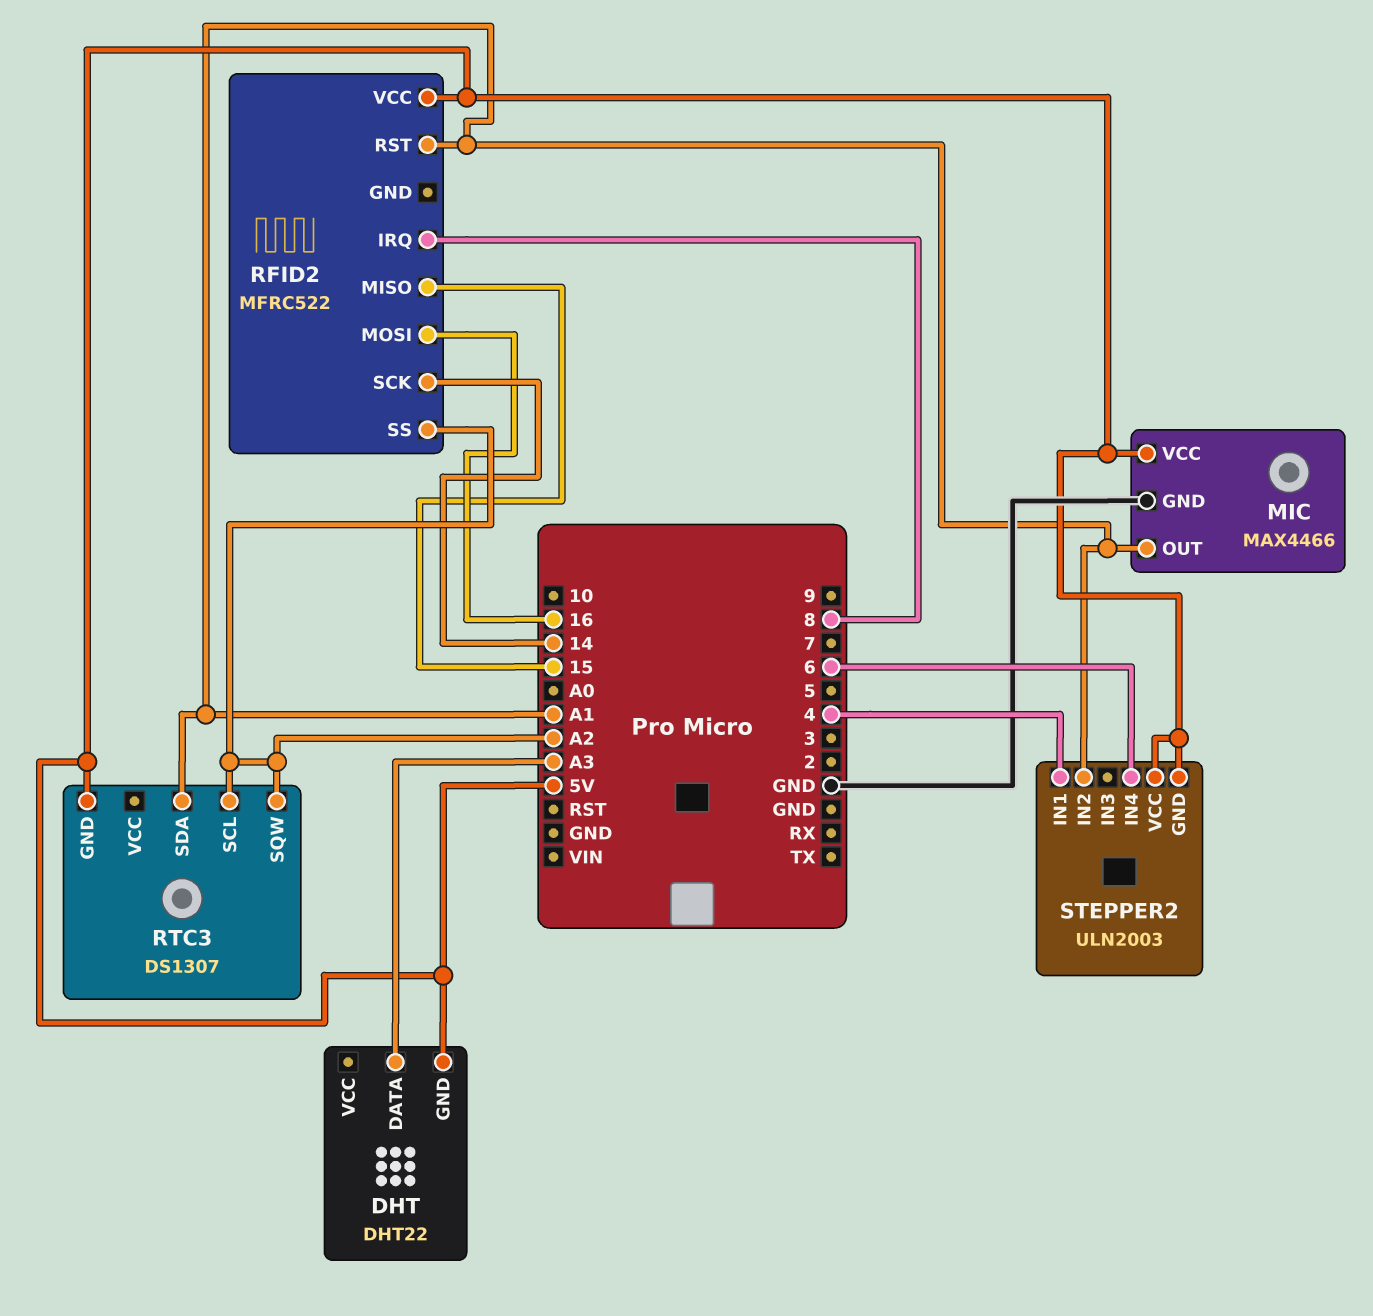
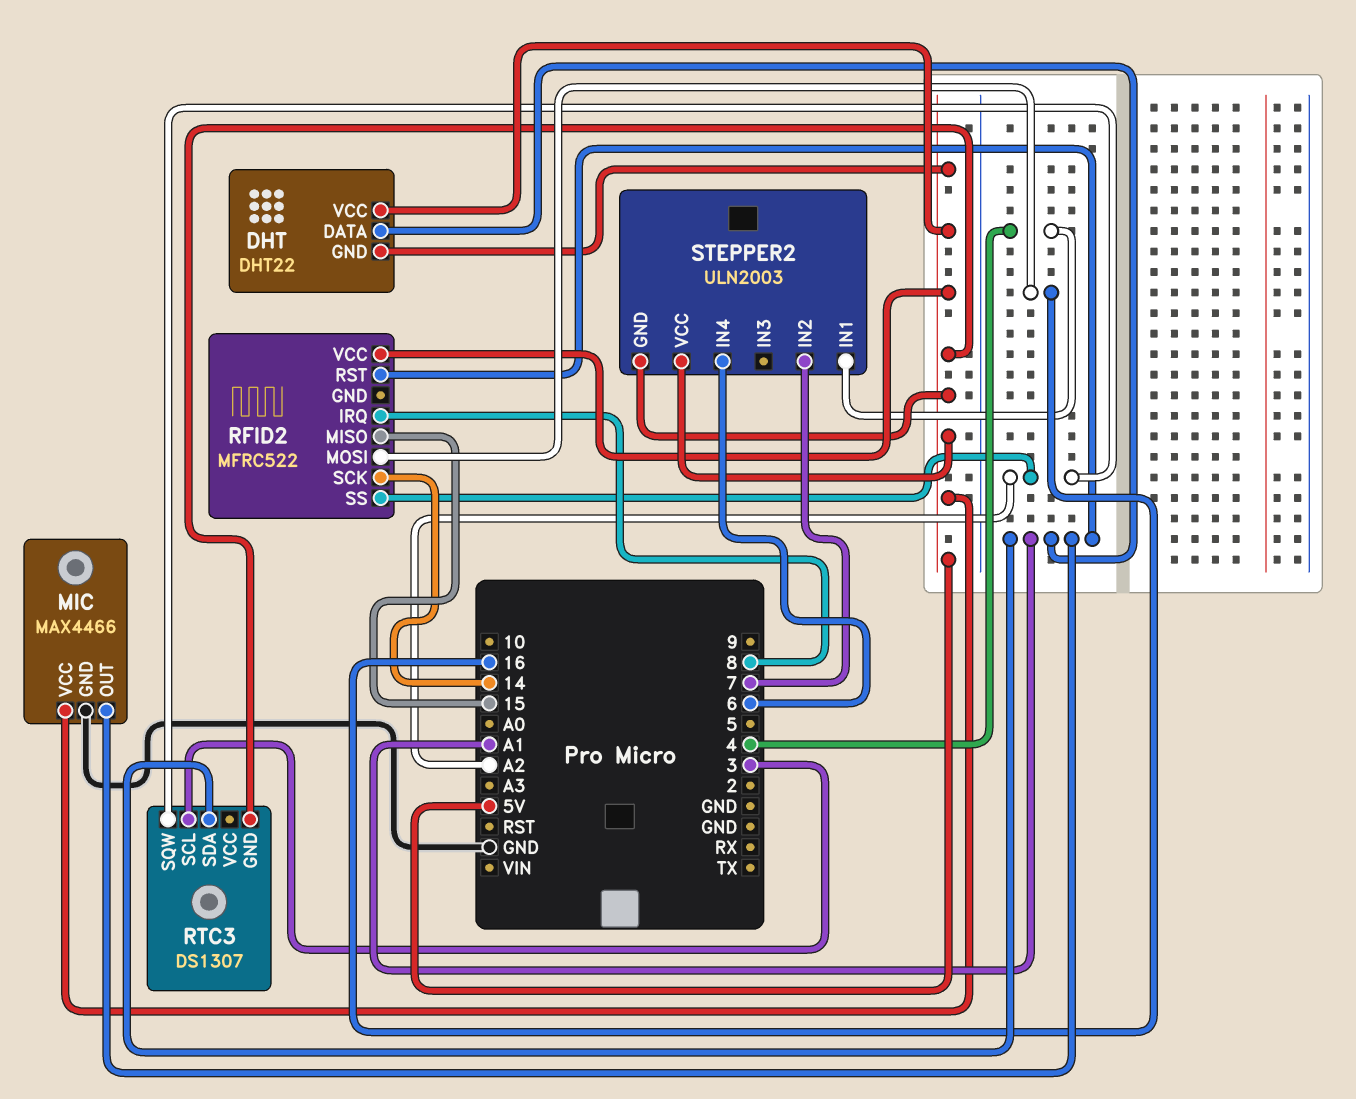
DHT pin DATA: A3 -> A1
DHT pin VCC: none -> 5V
RTC3 pin SCL: A2 -> 3
STEPPER2 pin IN2: A1 -> 7

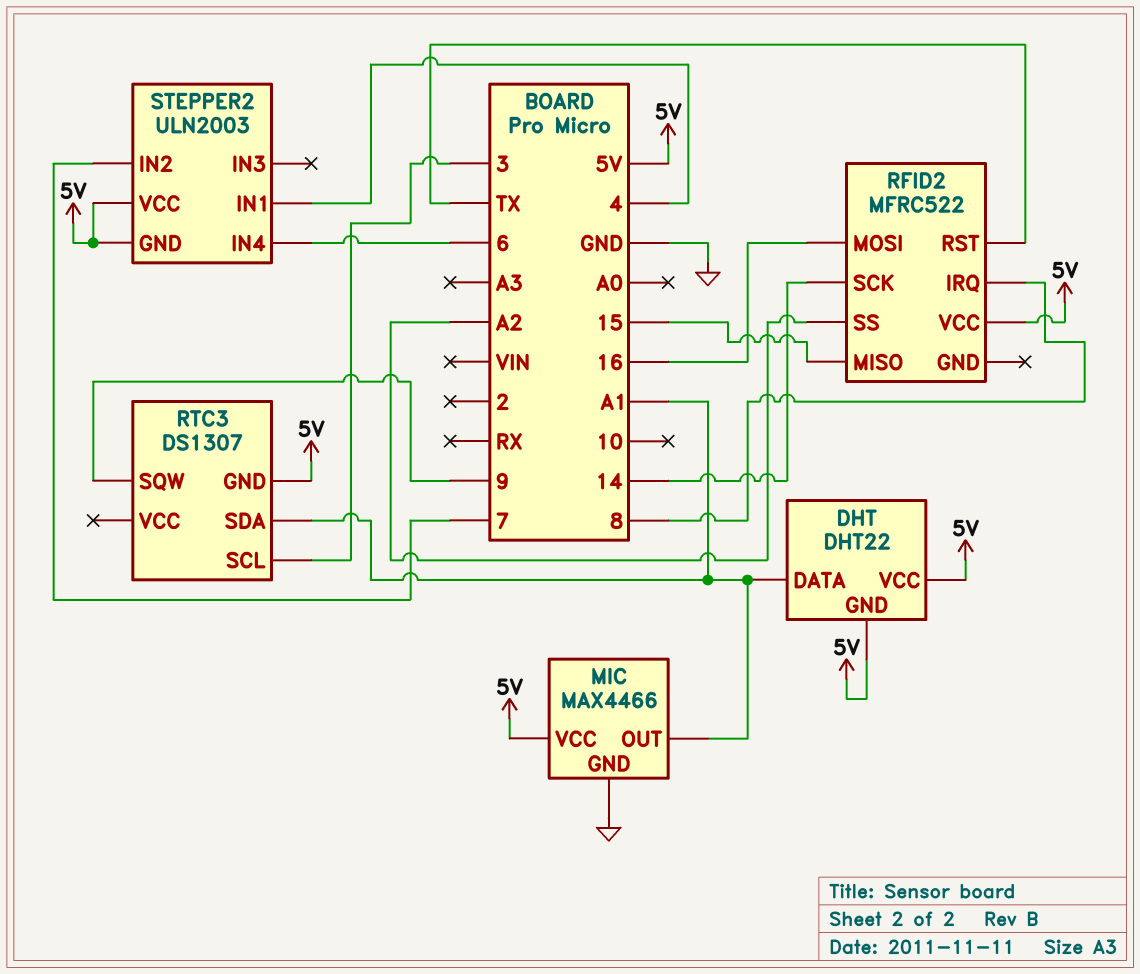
RFID2 pin RST: A1 -> TX
RTC3 pin SQW: A2 -> 9

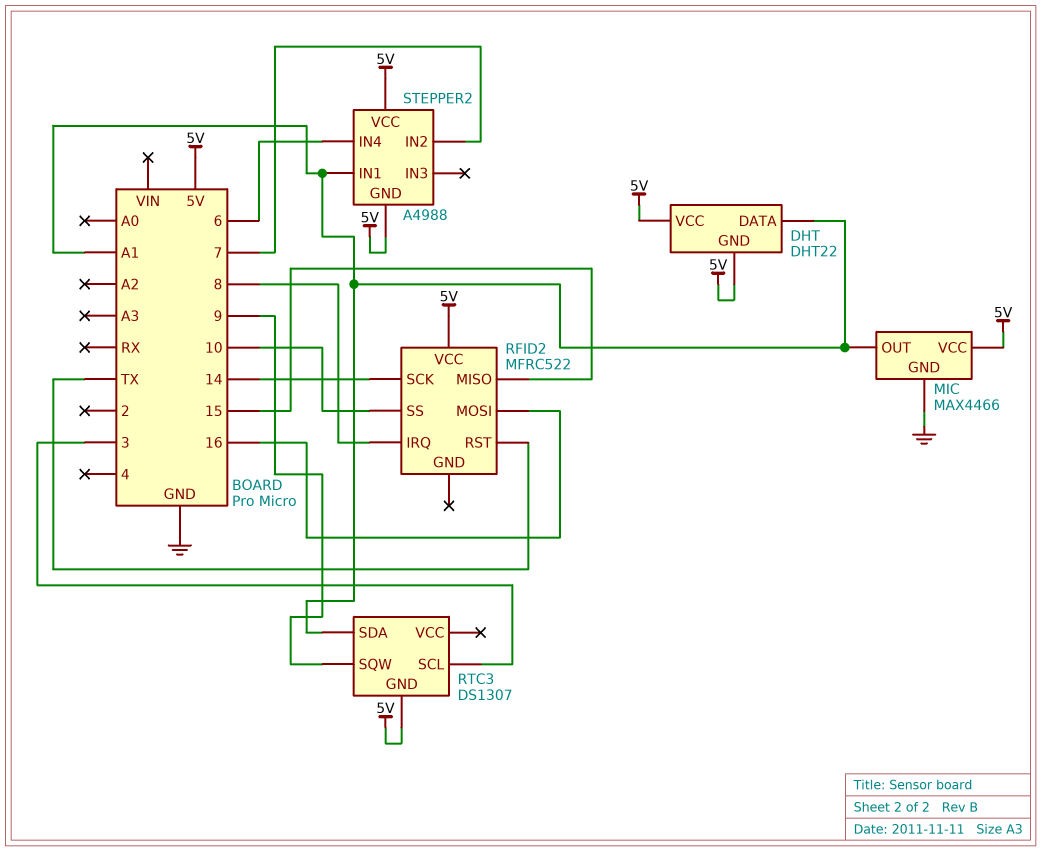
RFID2 pin SS: A2 -> 10
STEPPER2: ULN2003 -> A4988
STEPPER2 pin IN1: 4 -> A1

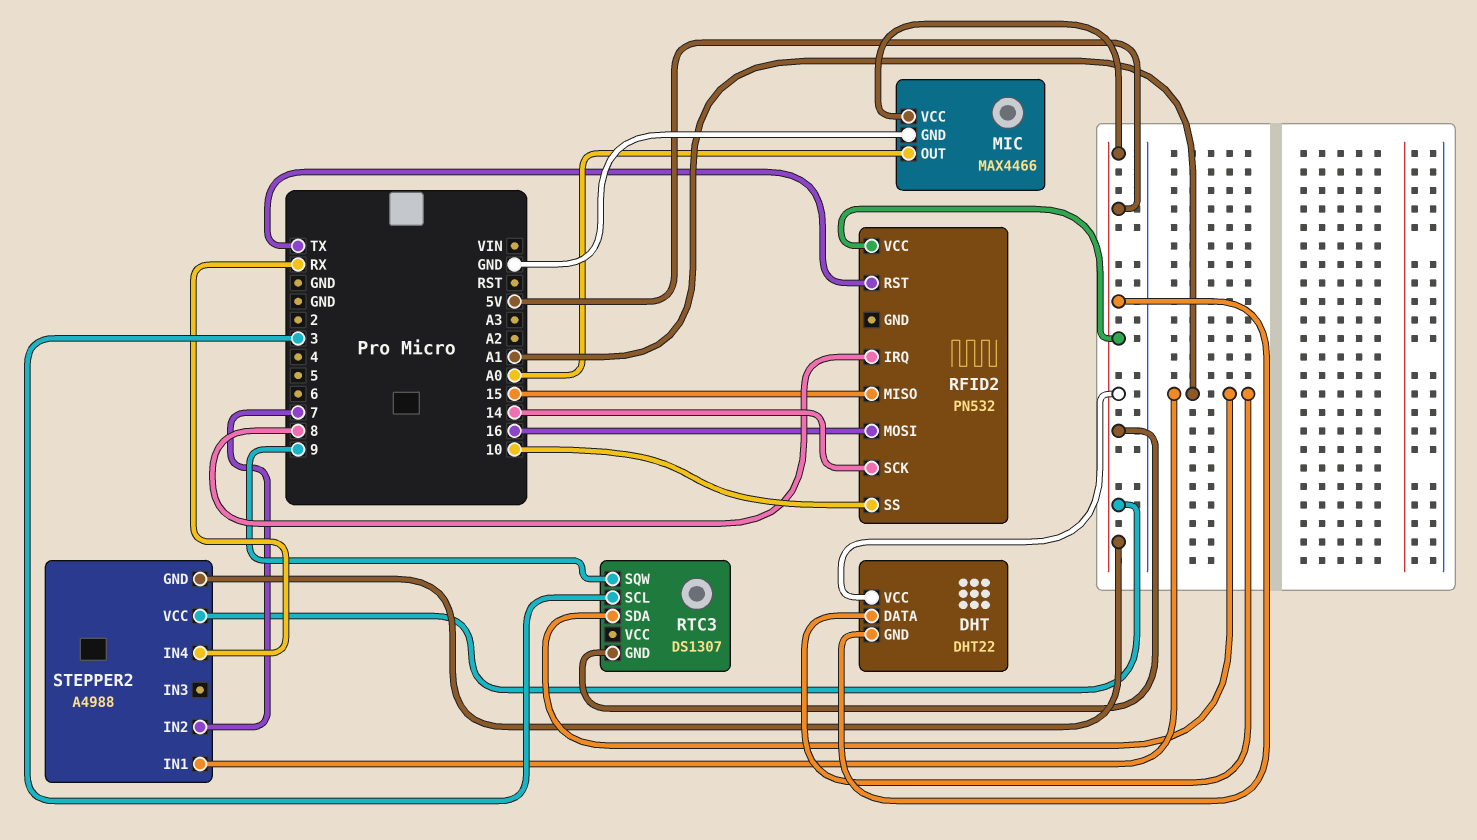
MIC pin OUT: A1 -> A0
RFID2: MFRC522 -> PN532
STEPPER2 pin IN4: 6 -> RX

